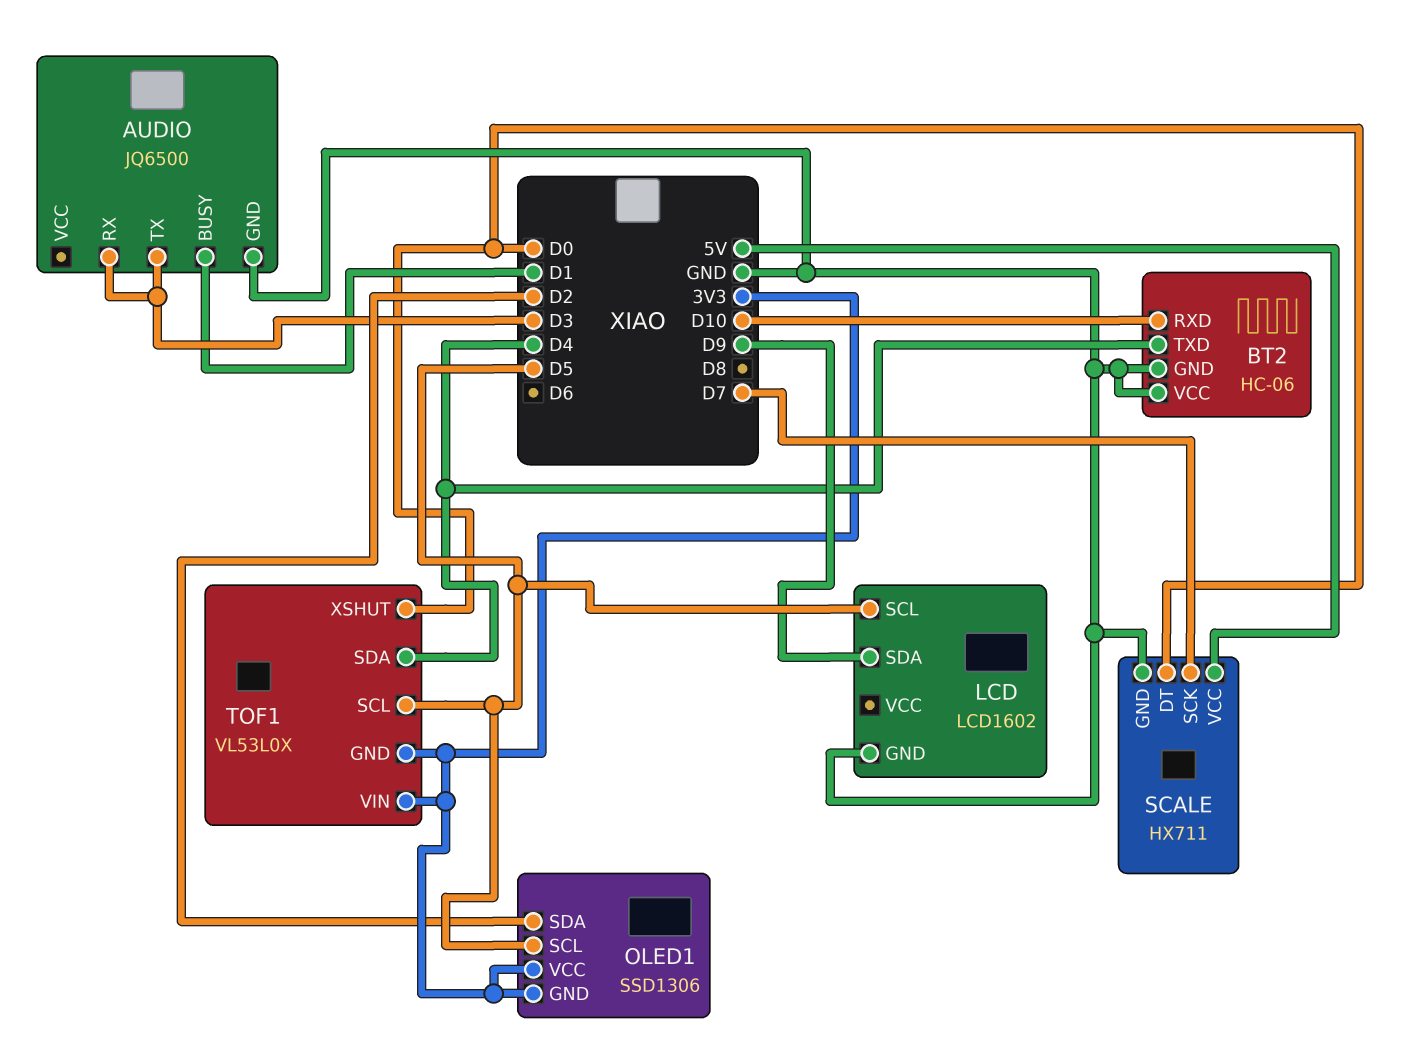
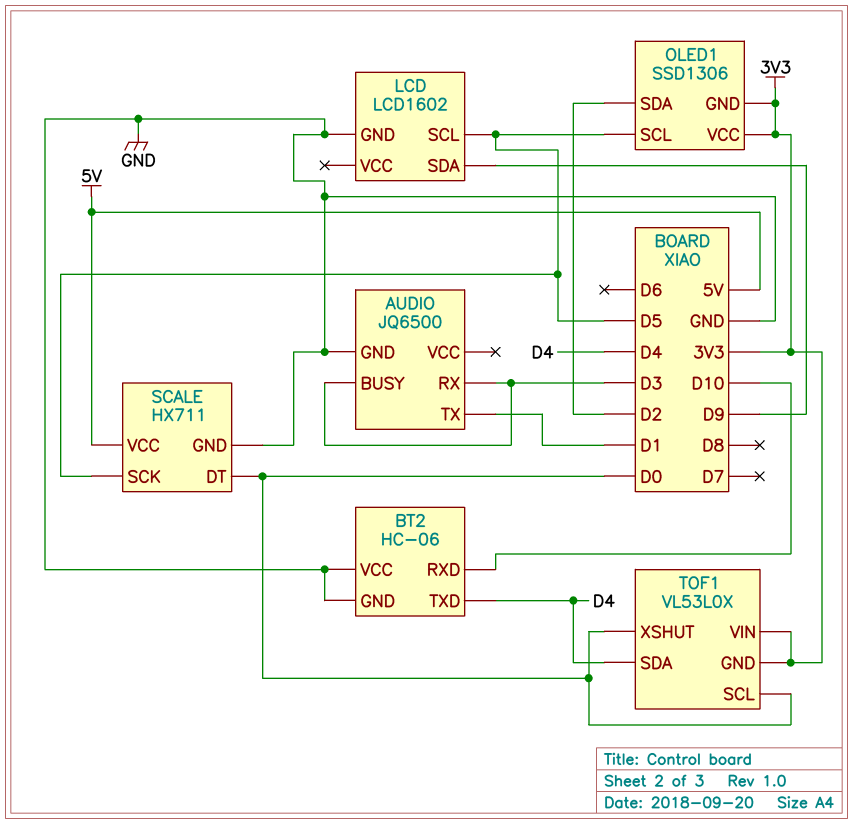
AUDIO pin BUSY: D1 -> D3
AUDIO pin TX: D3 -> D1
SCALE pin SCK: D7 -> D5
TOF1 pin SCL: D5 -> D0

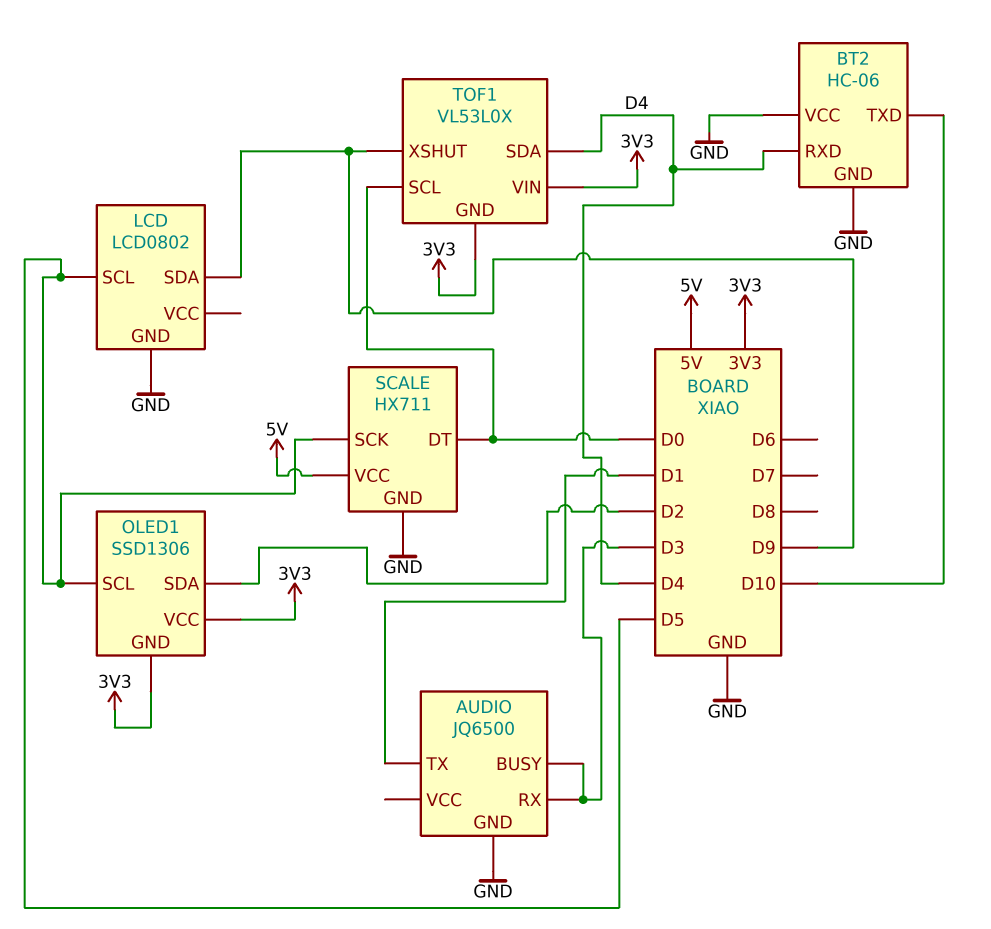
BT2 pin RXD: D10 -> D4
BT2 pin TXD: D4 -> D10
LCD: LCD1602 -> LCD0802
TOF1 pin XSHUT: D0 -> D9

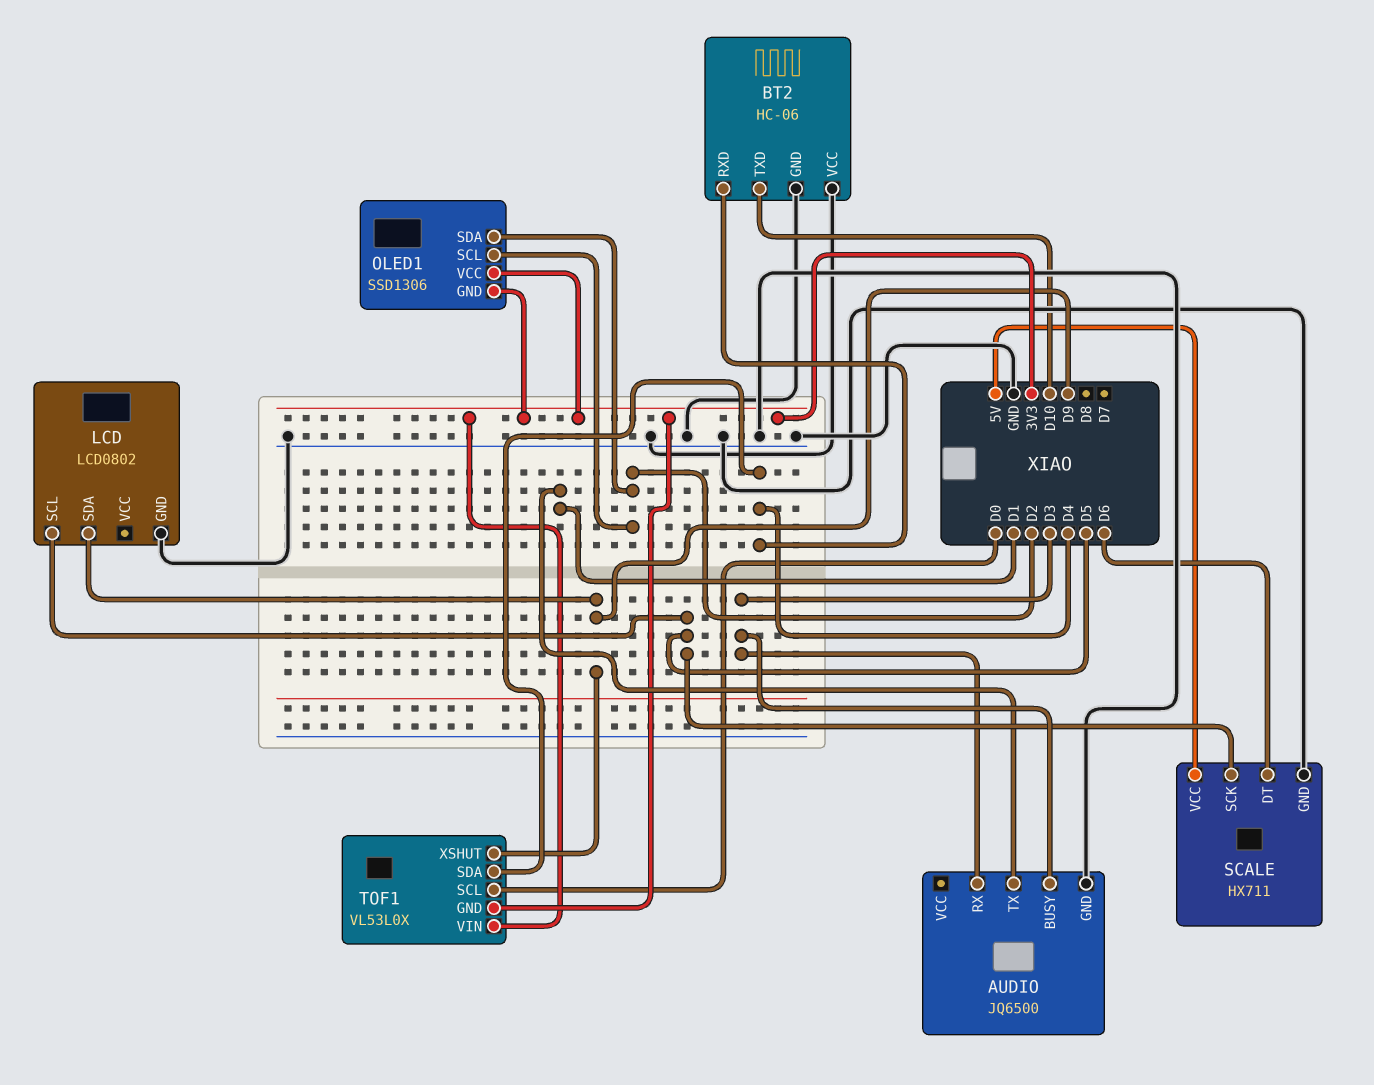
OLED1 pin SCL: D5 -> D2
SCALE pin DT: D0 -> D6

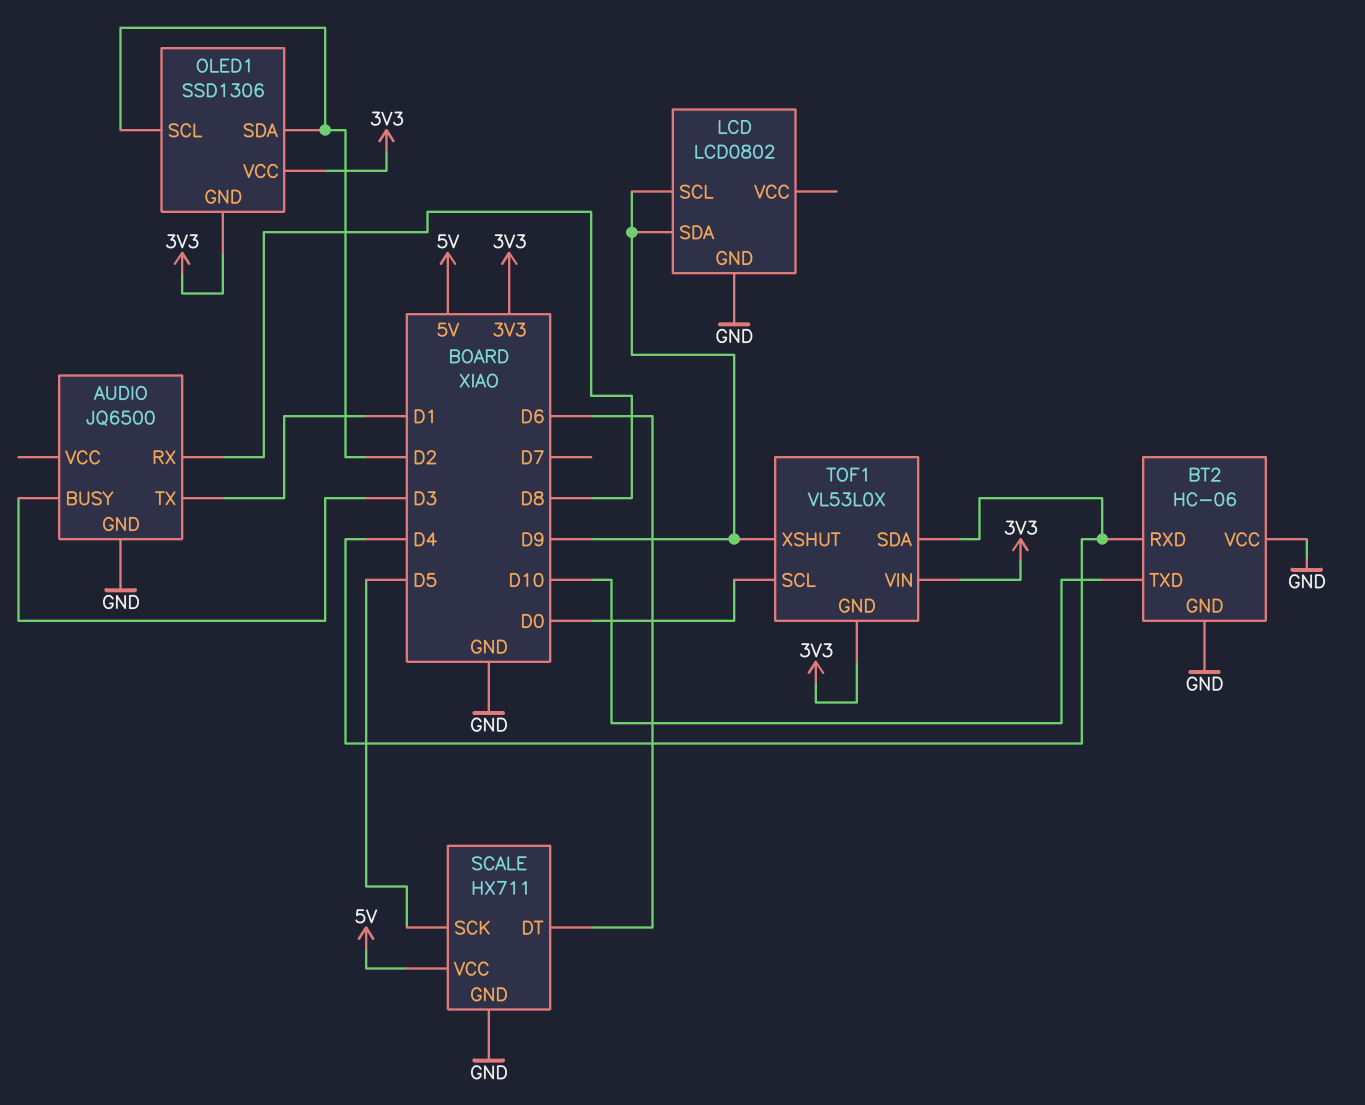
AUDIO pin RX: D3 -> D8
LCD pin SCL: D5 -> D9

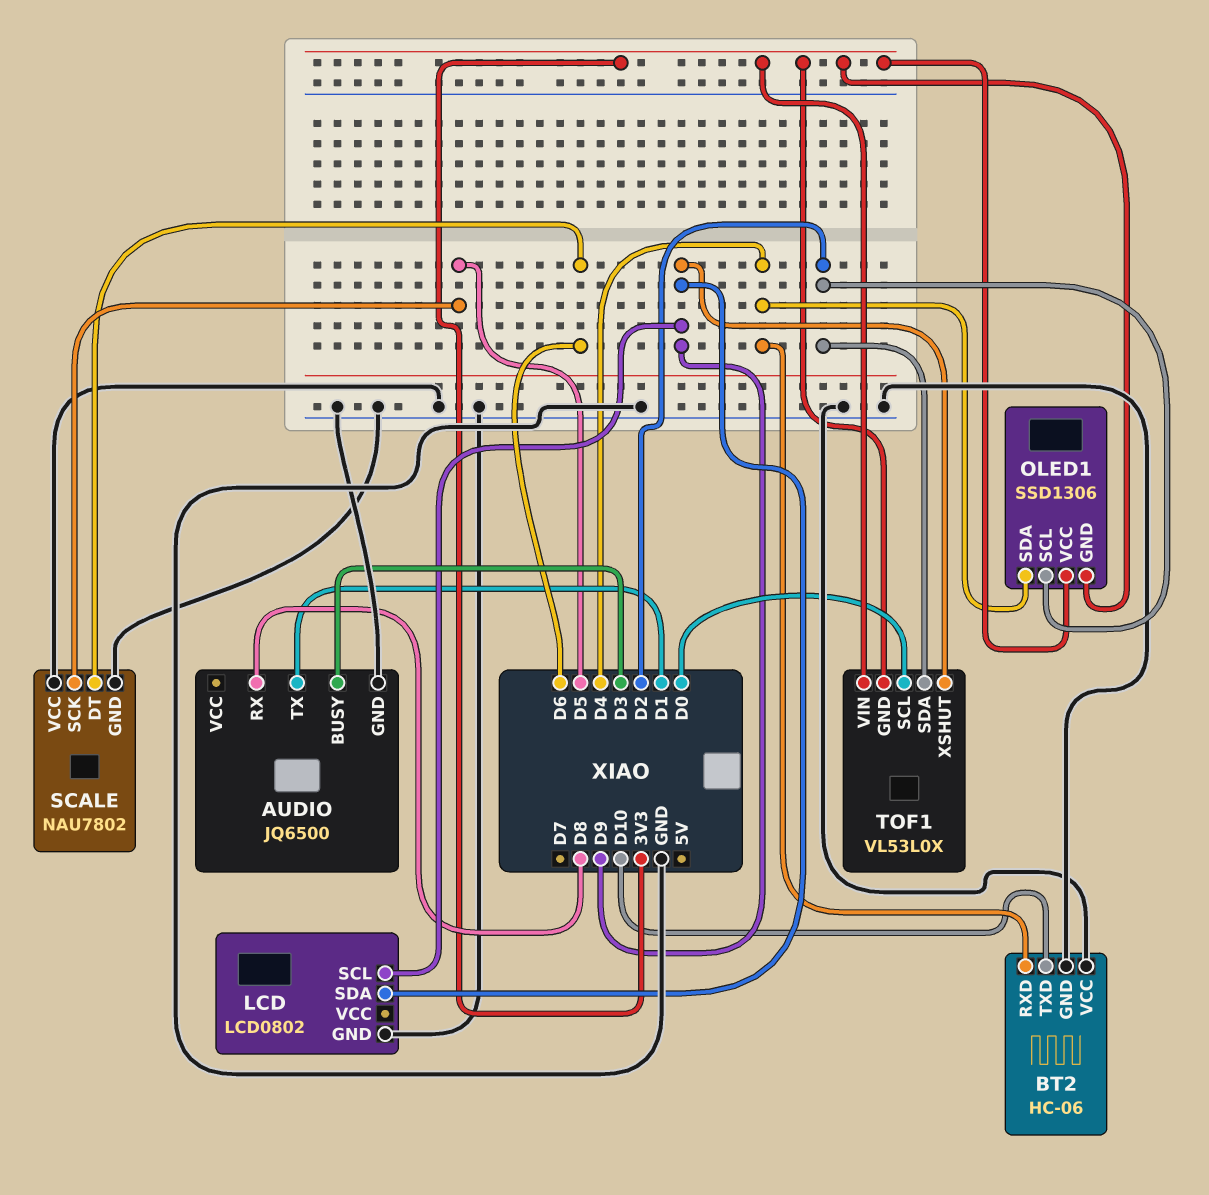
OLED1 pin SDA: D2 -> D4
SCALE: HX711 -> NAU7802
SCALE pin VCC: 5V -> GND
TOF1 pin SDA: D4 -> D2

